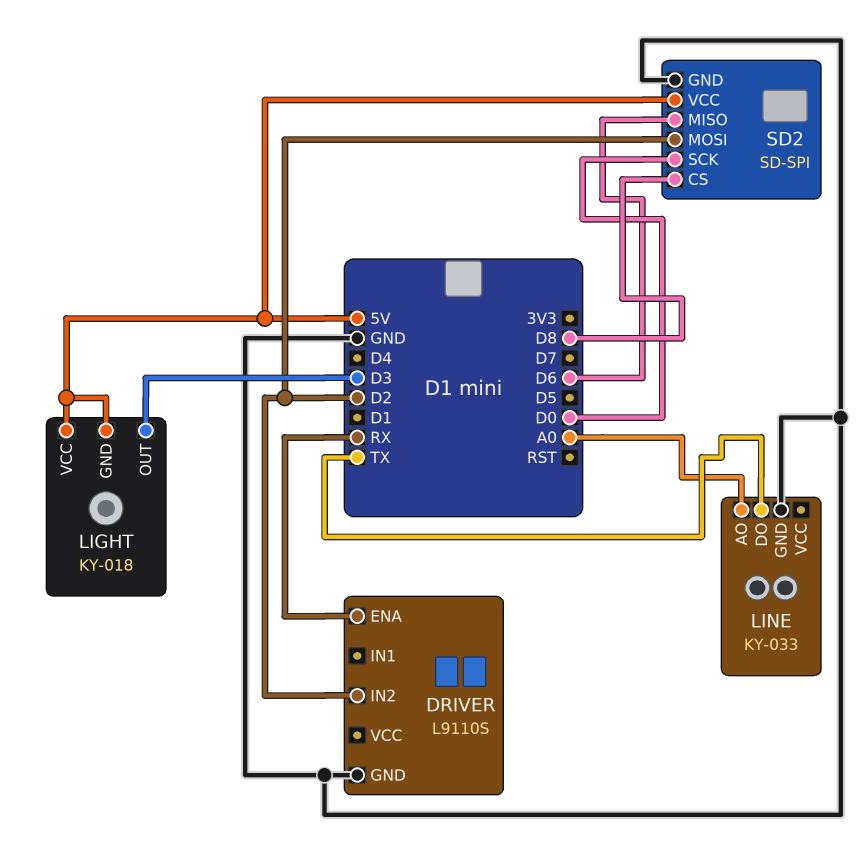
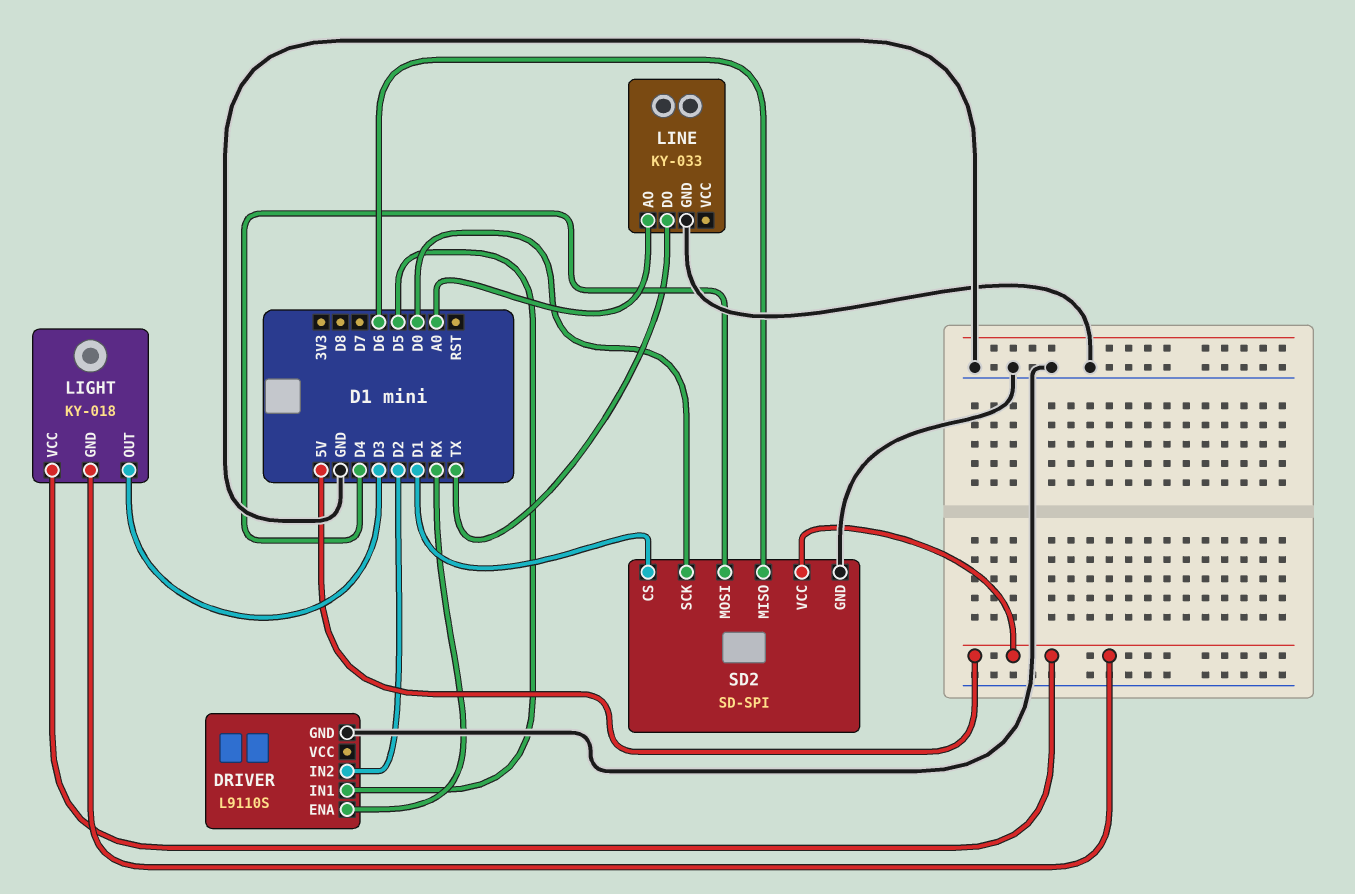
DRIVER pin IN1: none -> D5
SD2 pin CS: D8 -> D1
SD2 pin MOSI: D2 -> D4

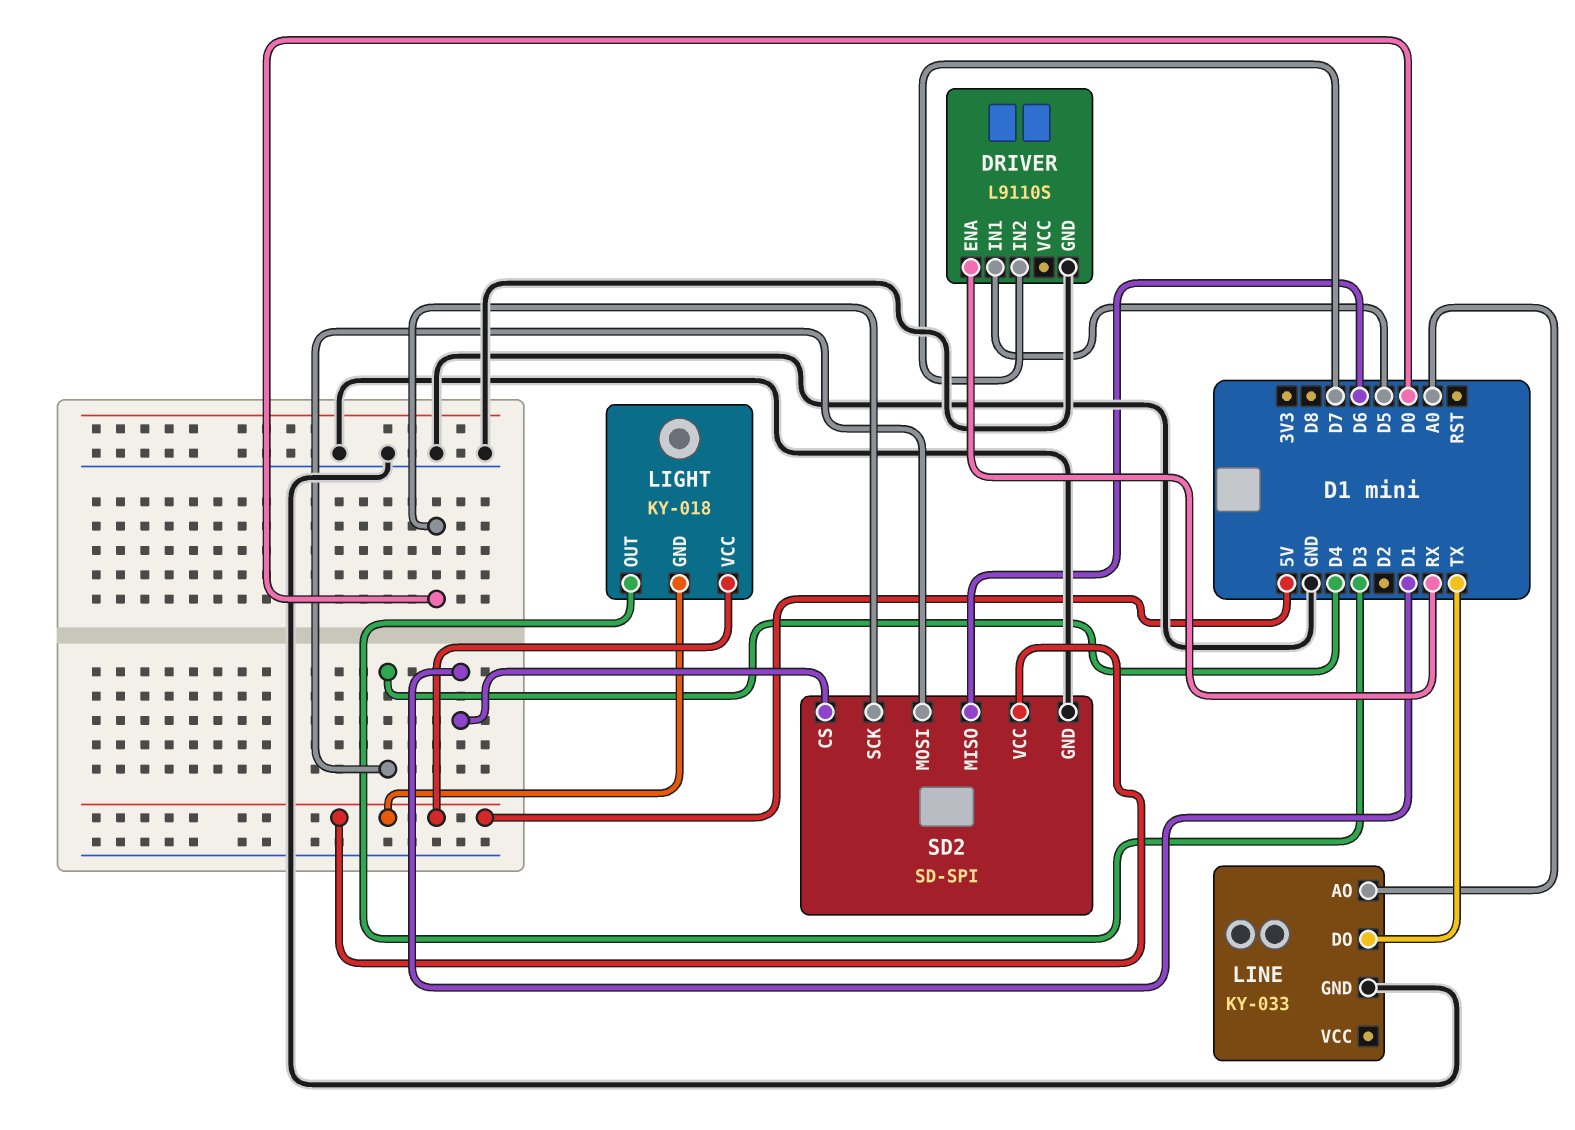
DRIVER pin IN2: D2 -> D7

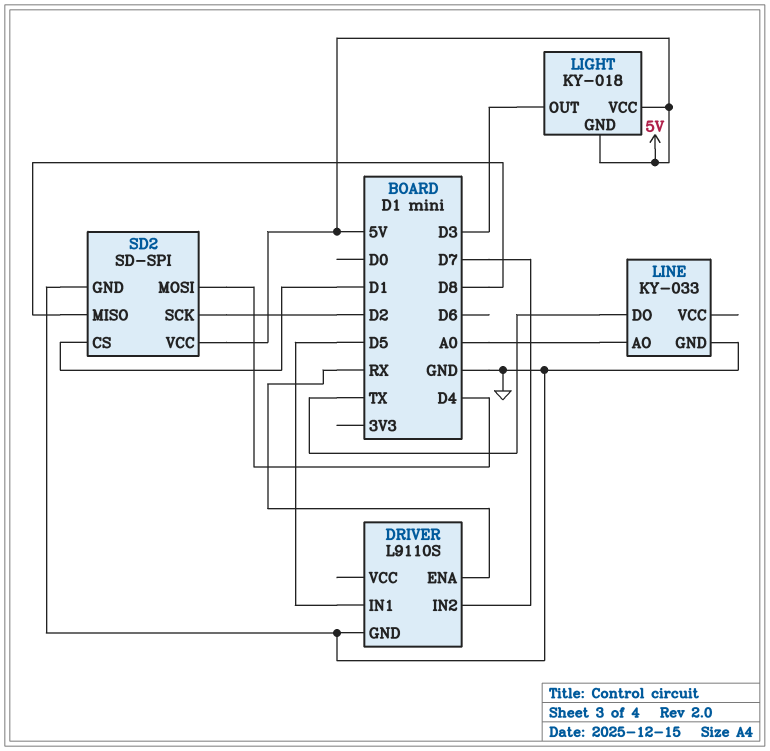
SD2 pin MISO: D6 -> D8
SD2 pin SCK: D0 -> D2

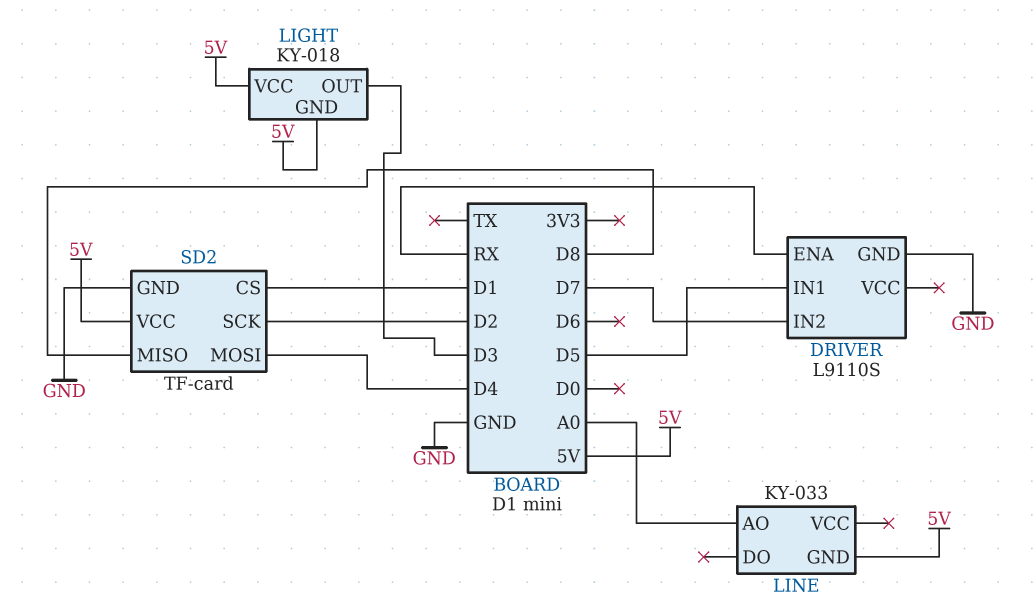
LINE pin DO: TX -> none
LINE pin GND: GND -> 5V
SD2: SD-SPI -> TF-card

